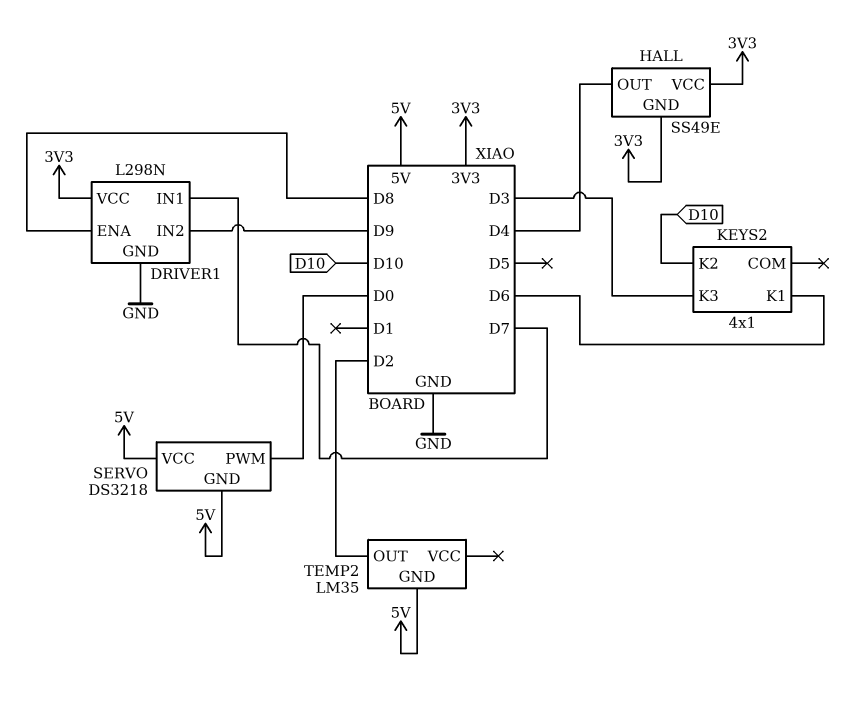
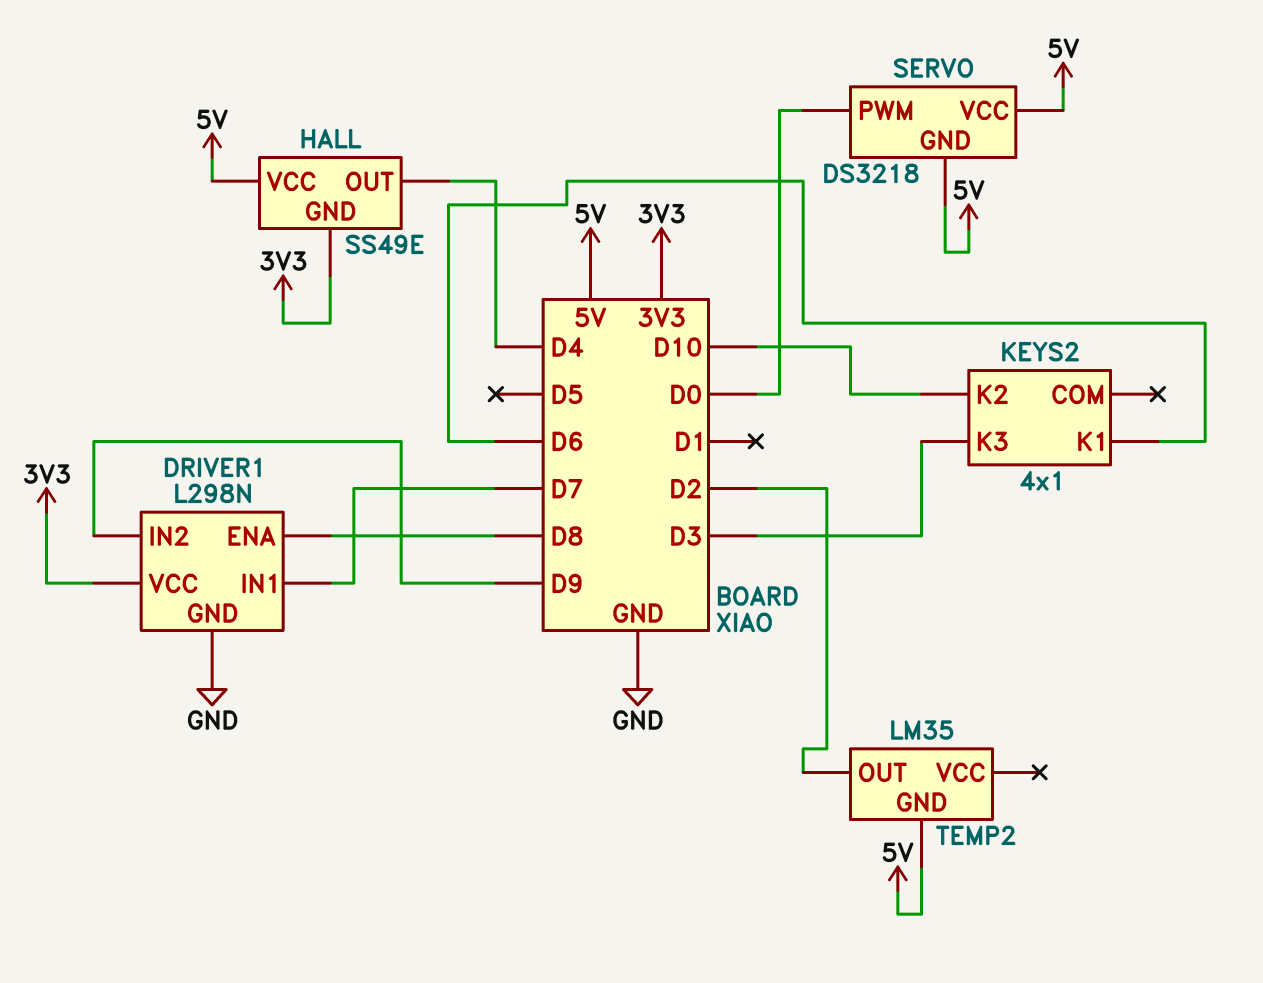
HALL pin VCC: 3V3 -> 5V

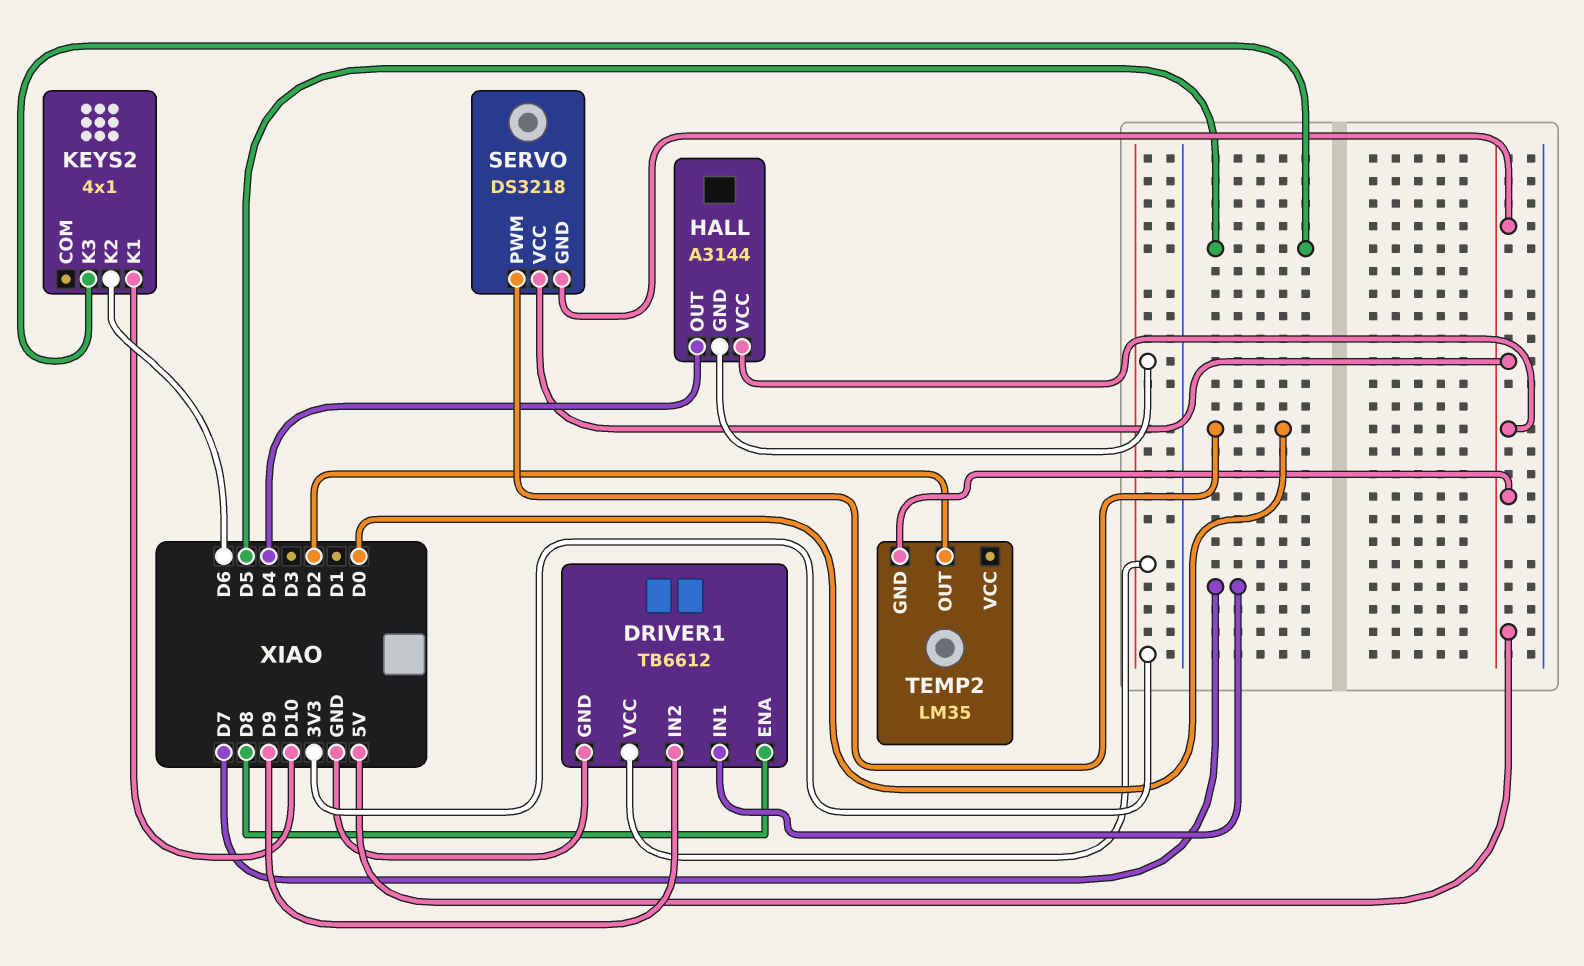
DRIVER1: L298N -> TB6612
HALL: SS49E -> A3144
KEYS2 pin K1: D6 -> D10
KEYS2 pin K2: D10 -> D6
KEYS2 pin K3: D3 -> D5

